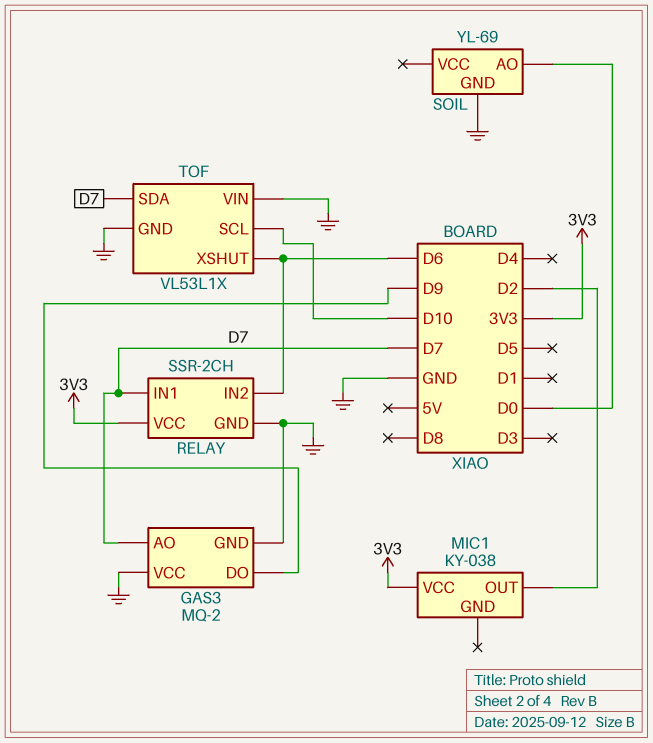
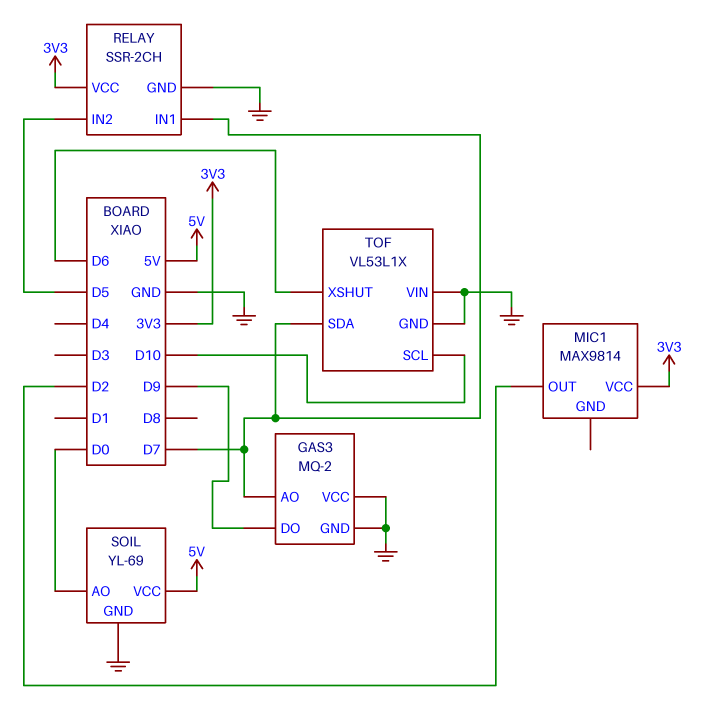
MIC1: KY-038 -> MAX9814
RELAY pin IN2: D6 -> D5
SOIL pin VCC: none -> 5V

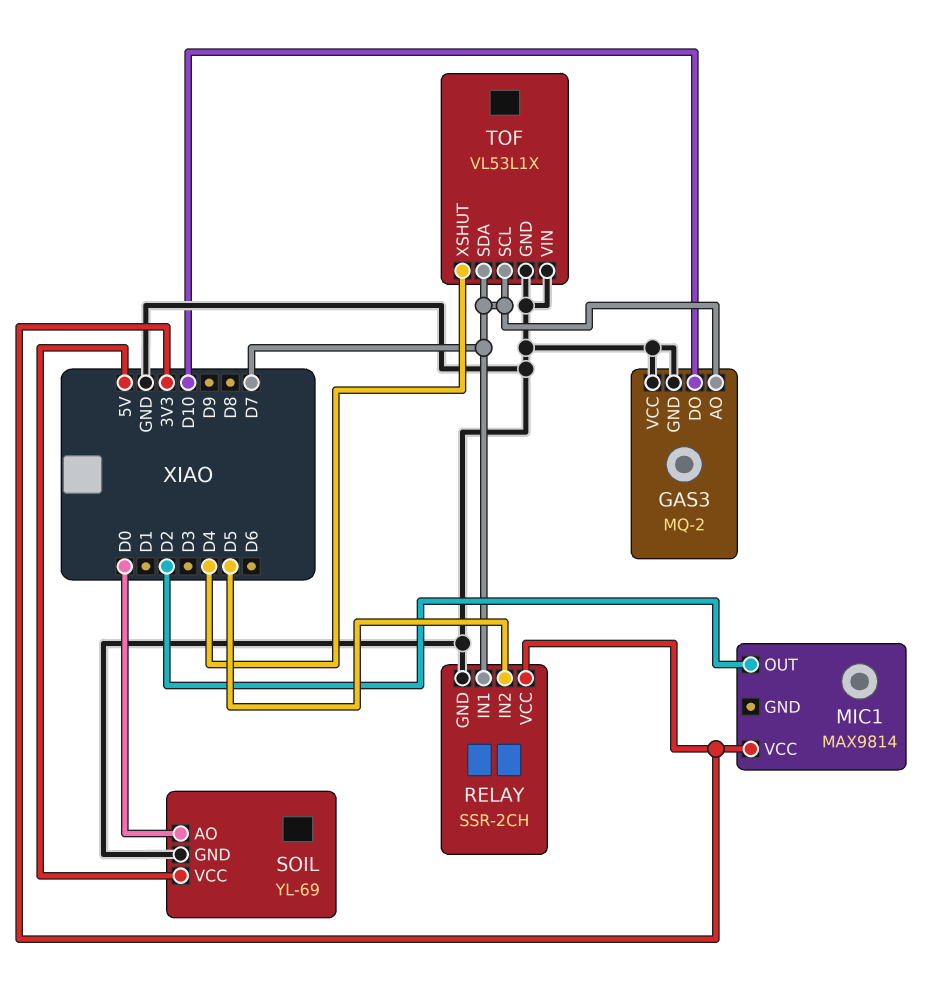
GAS3 pin DO: D9 -> D10
TOF pin SCL: D10 -> D7
TOF pin XSHUT: D6 -> D4

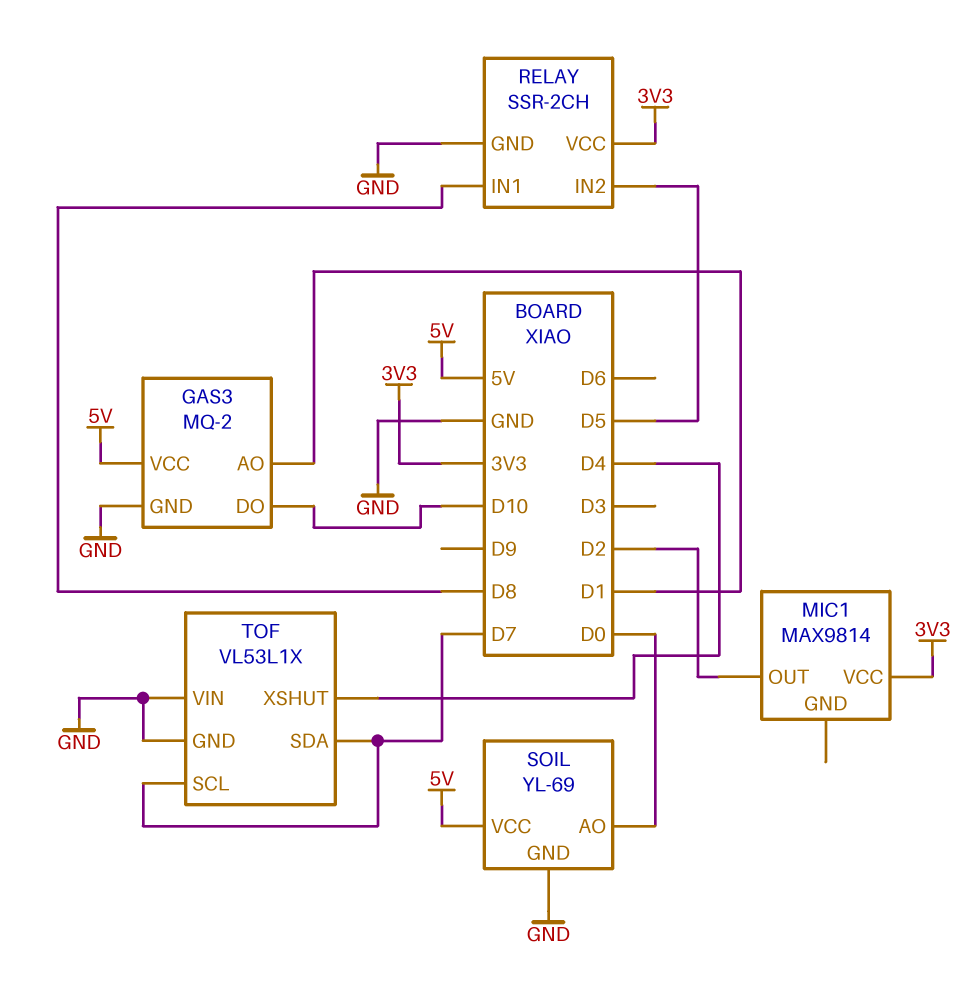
GAS3 pin AO: D7 -> D1
GAS3 pin VCC: GND -> 5V
RELAY pin IN1: D7 -> D8

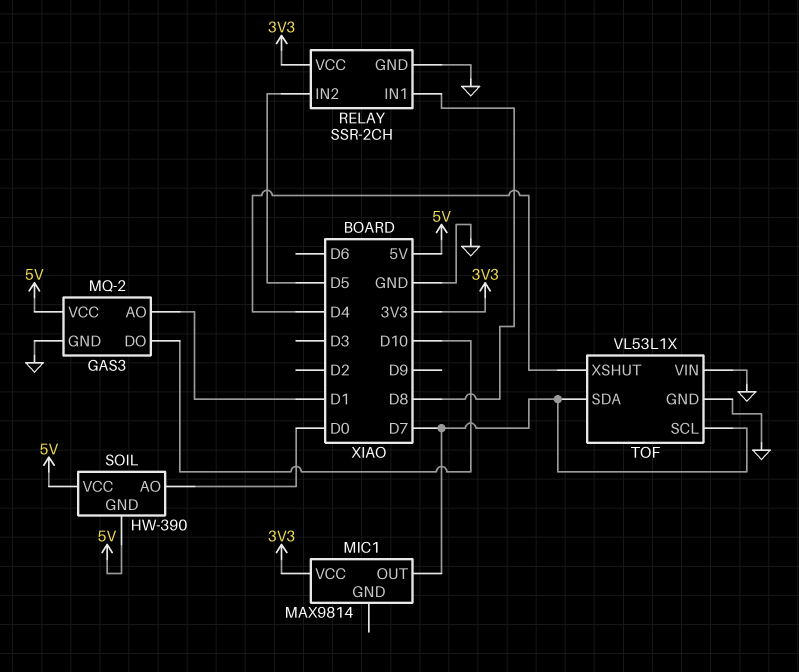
MIC1 pin OUT: D2 -> D7
SOIL: YL-69 -> HW-390
SOIL pin GND: GND -> 5V

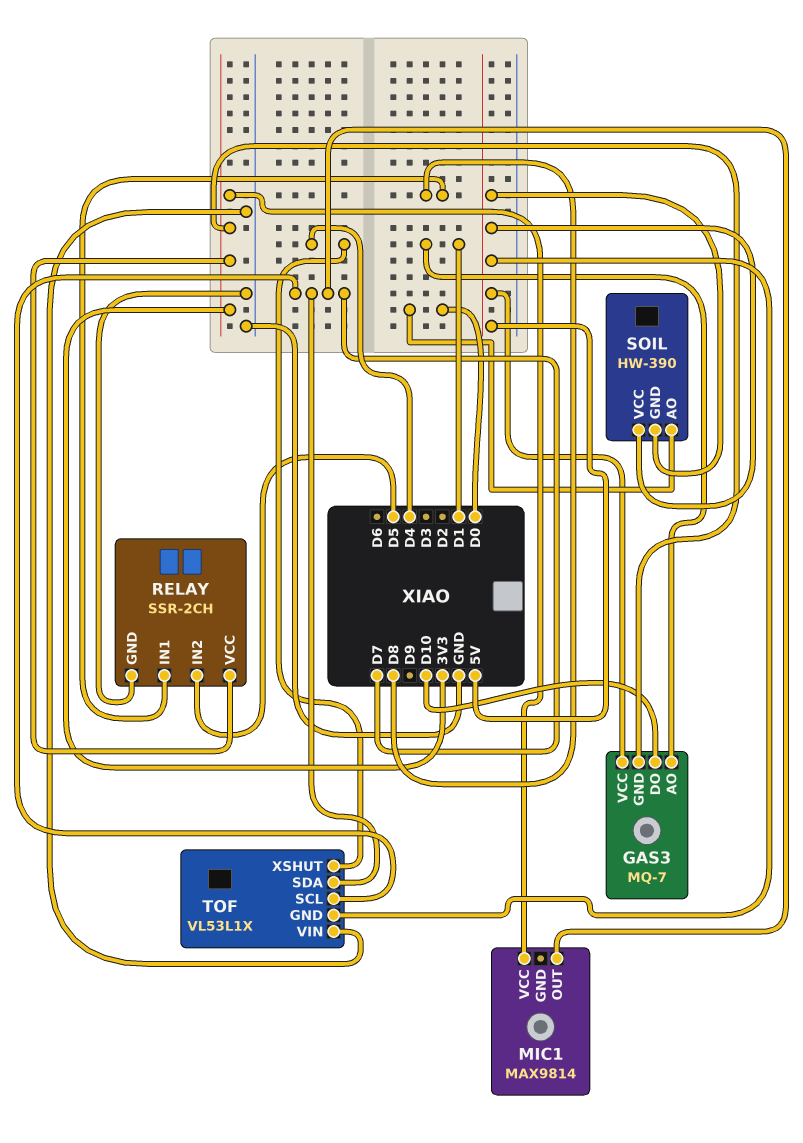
GAS3: MQ-2 -> MQ-7
GAS3 pin GND: GND -> 3V3
TOF pin GND: GND -> 5V

